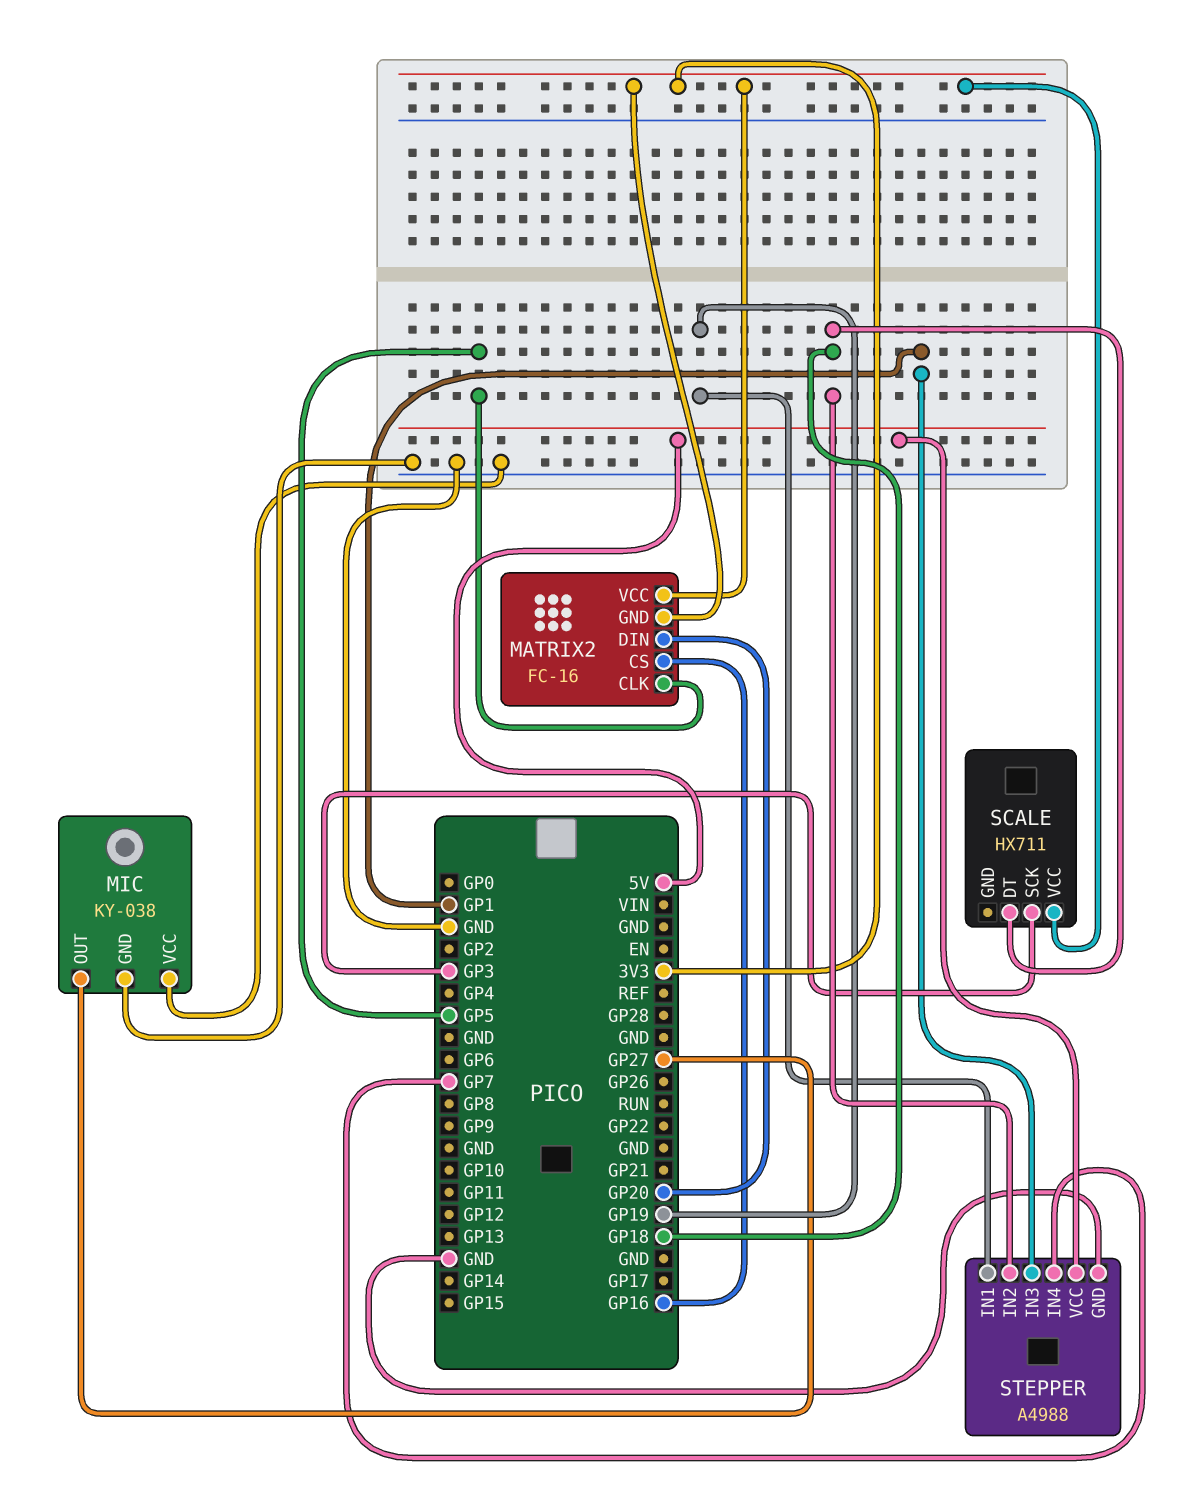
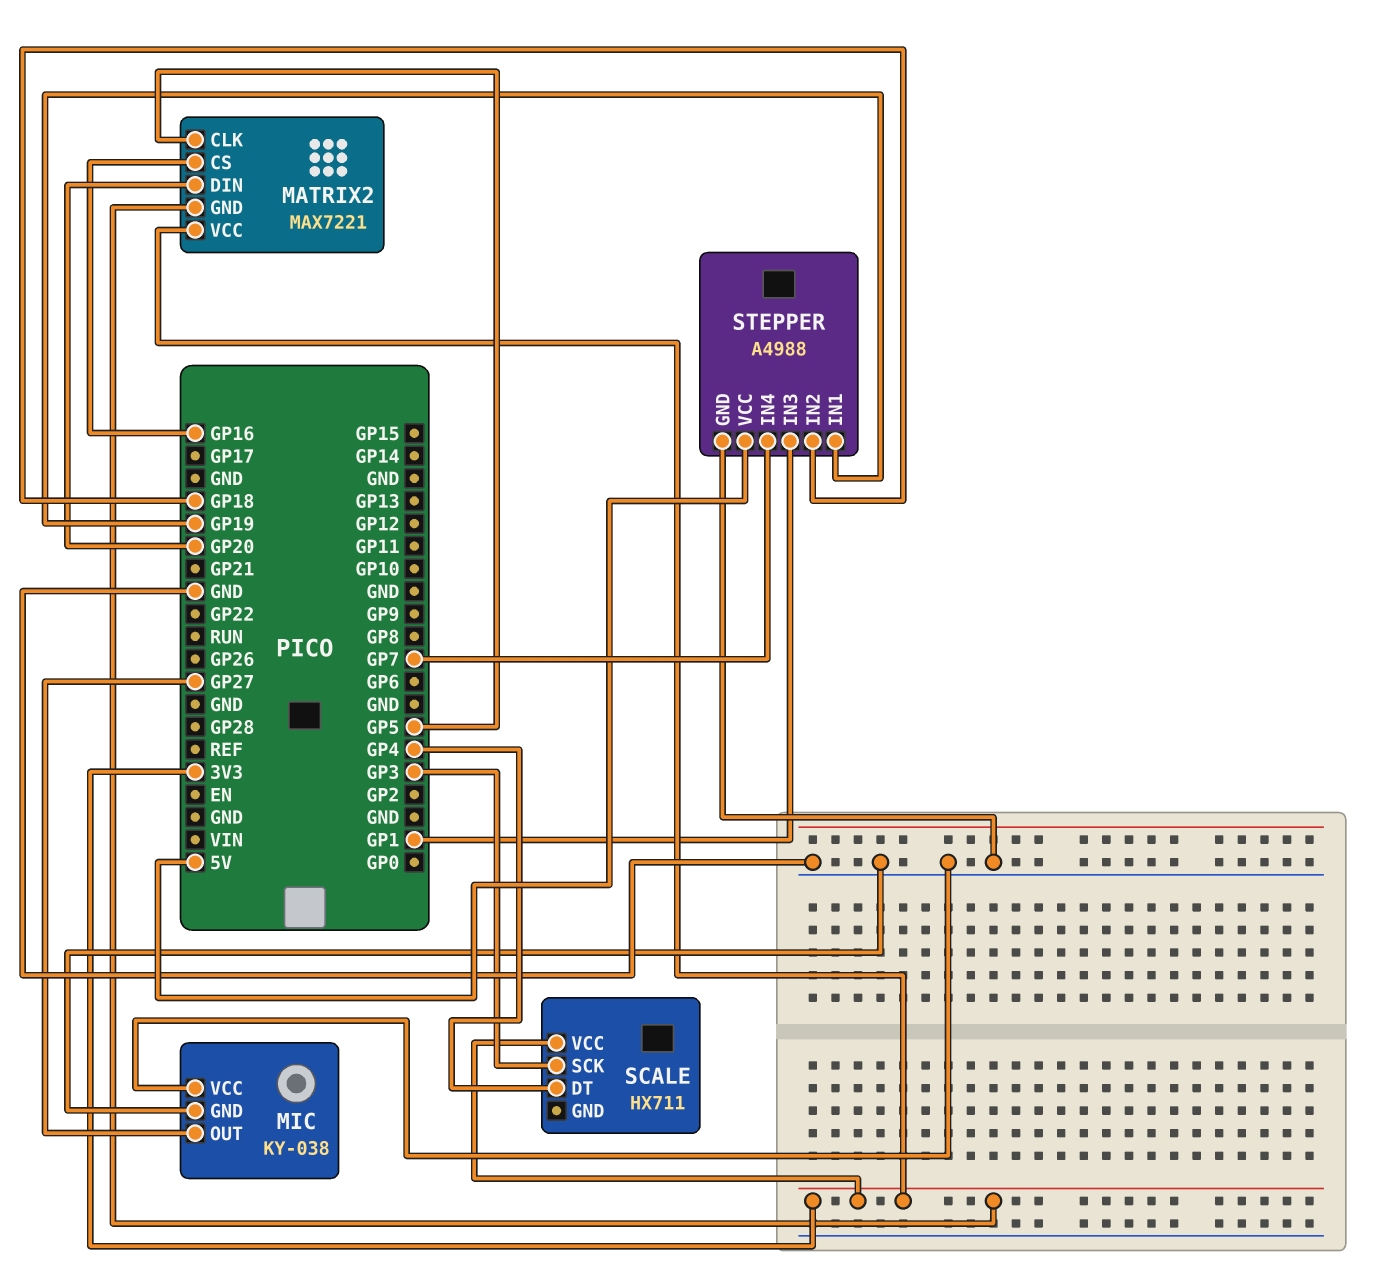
MATRIX2: FC-16 -> MAX7221
SCALE pin DT: GP18 -> GP4

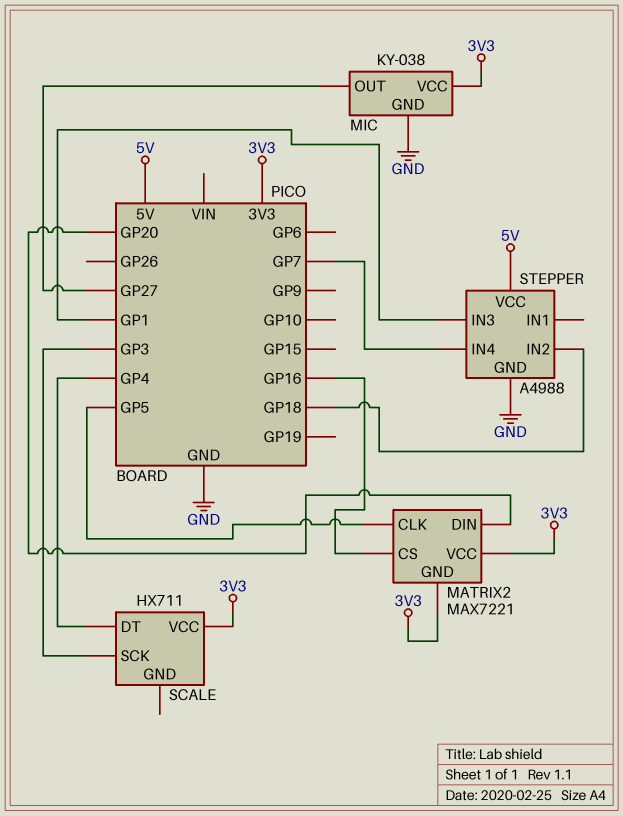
MIC pin VCC: GND -> 3V3
STEPPER pin IN1: GP19 -> none

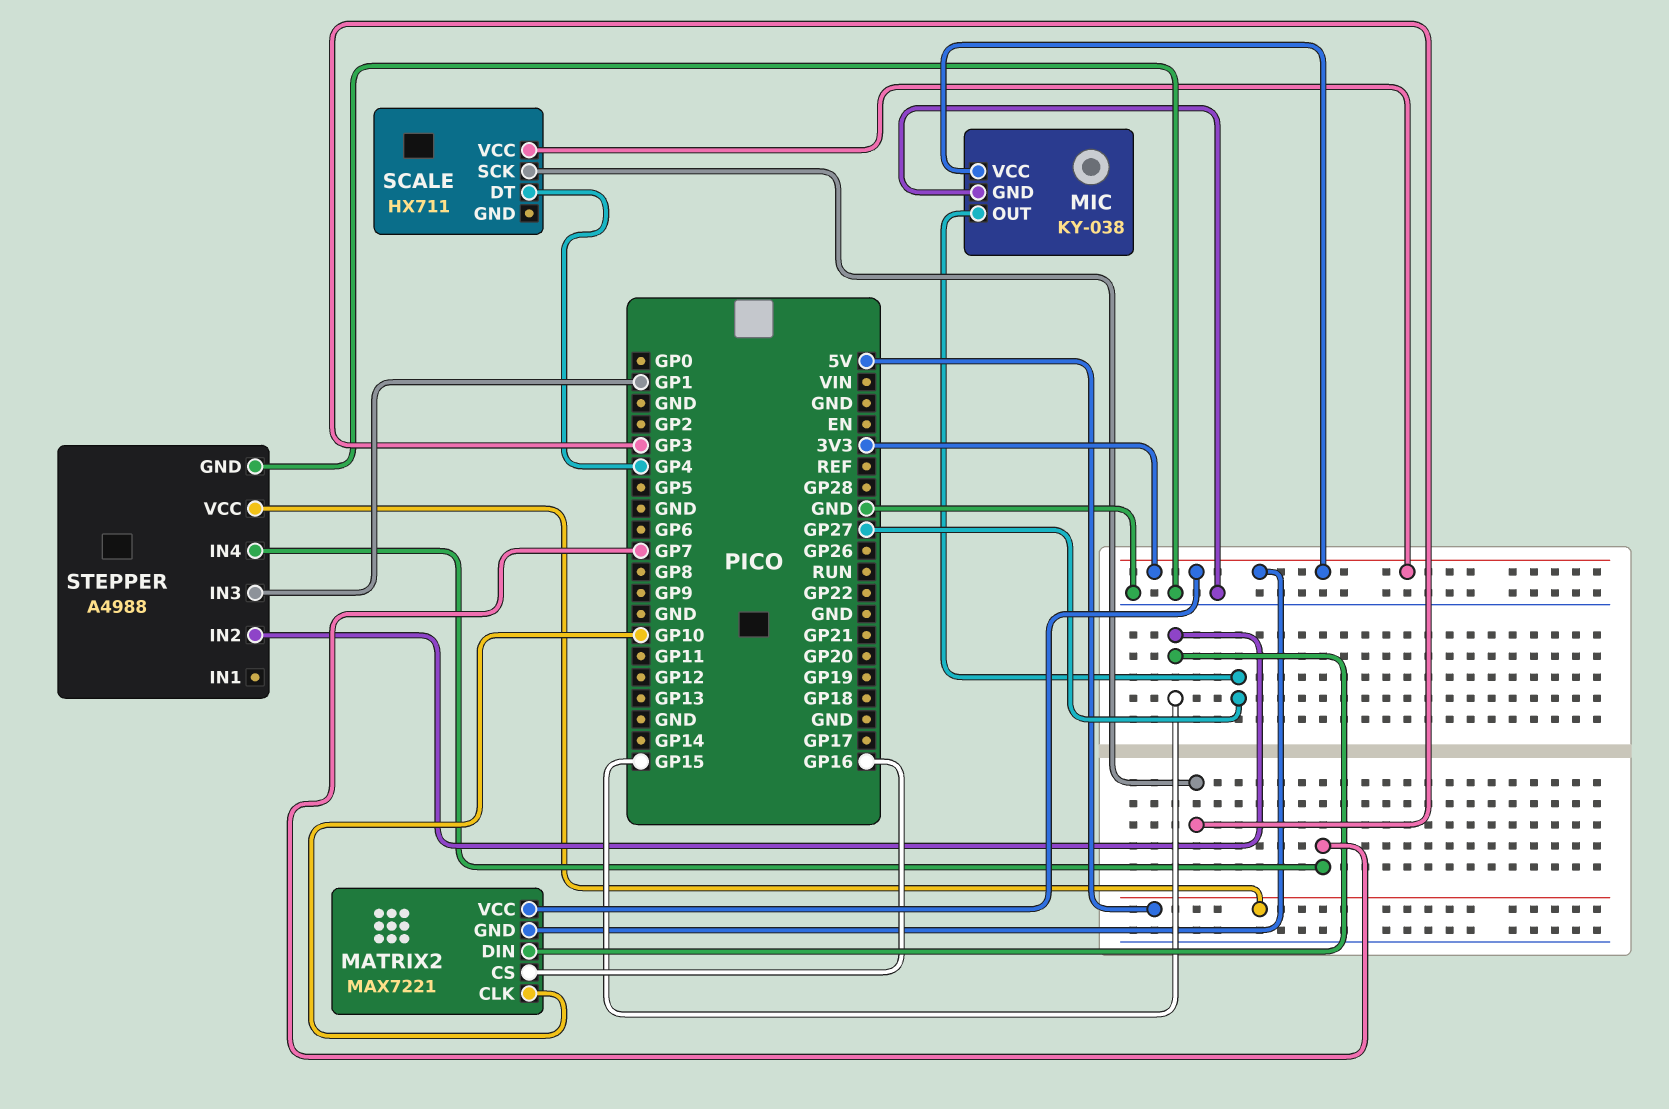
MATRIX2 pin CLK: GP5 -> GP10
MATRIX2 pin DIN: GP20 -> GP15
STEPPER pin IN2: GP18 -> GP15

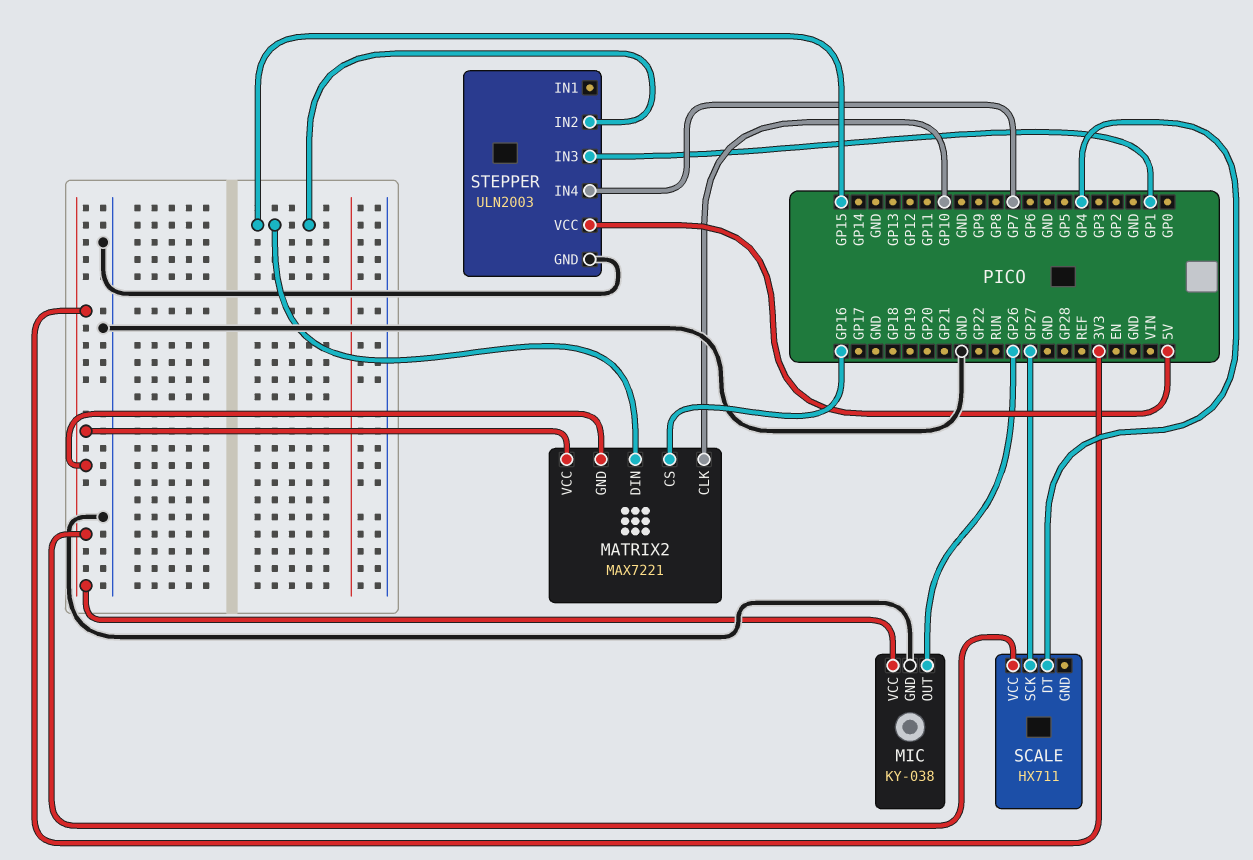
MIC pin OUT: GP27 -> GP26
SCALE pin SCK: GP3 -> GP27
STEPPER: A4988 -> ULN2003

